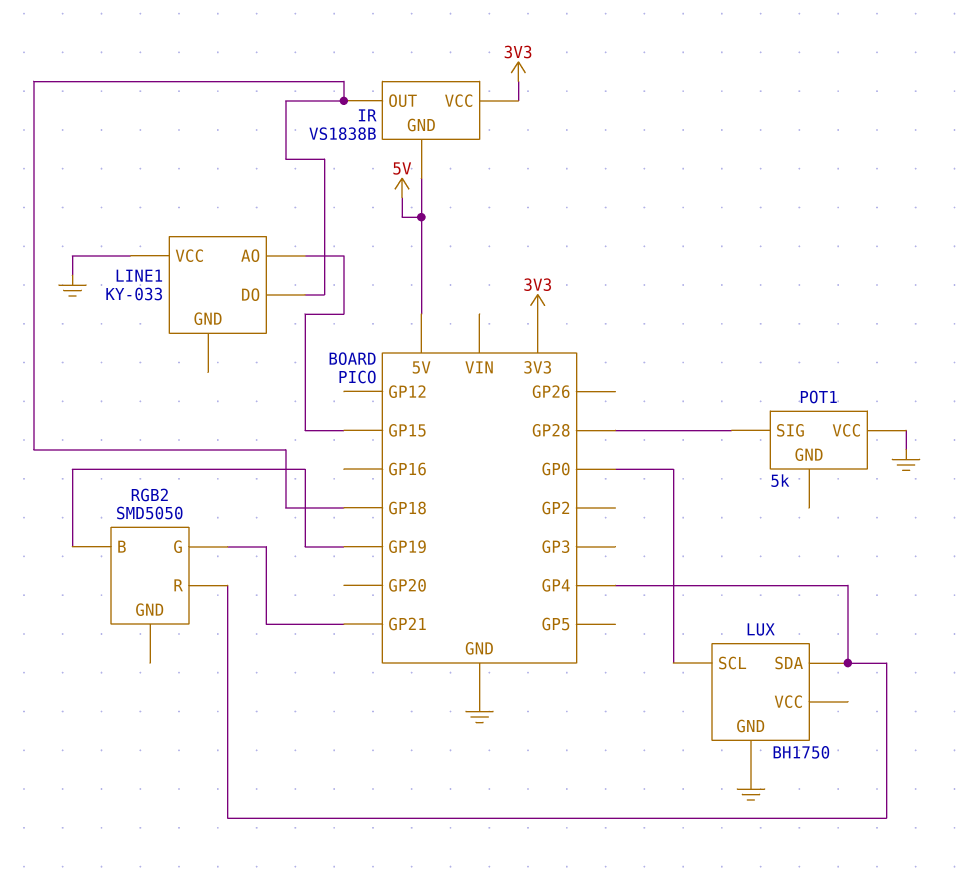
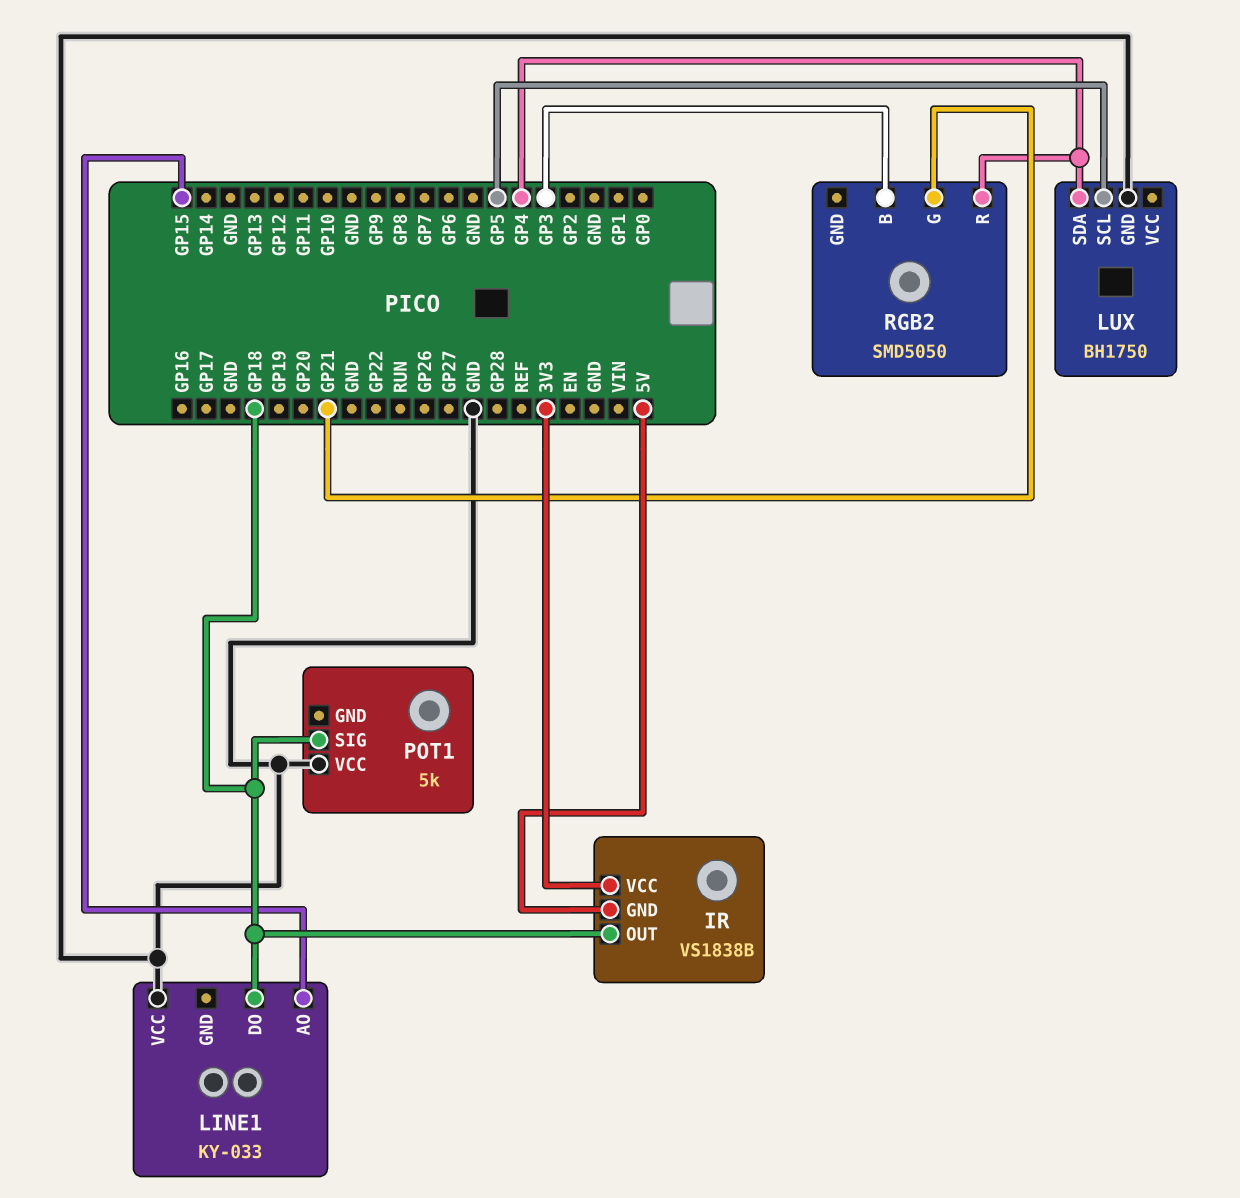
LUX pin SCL: GP0 -> GP5
POT1 pin SIG: GP28 -> GP18
RGB2 pin B: GP19 -> GP3

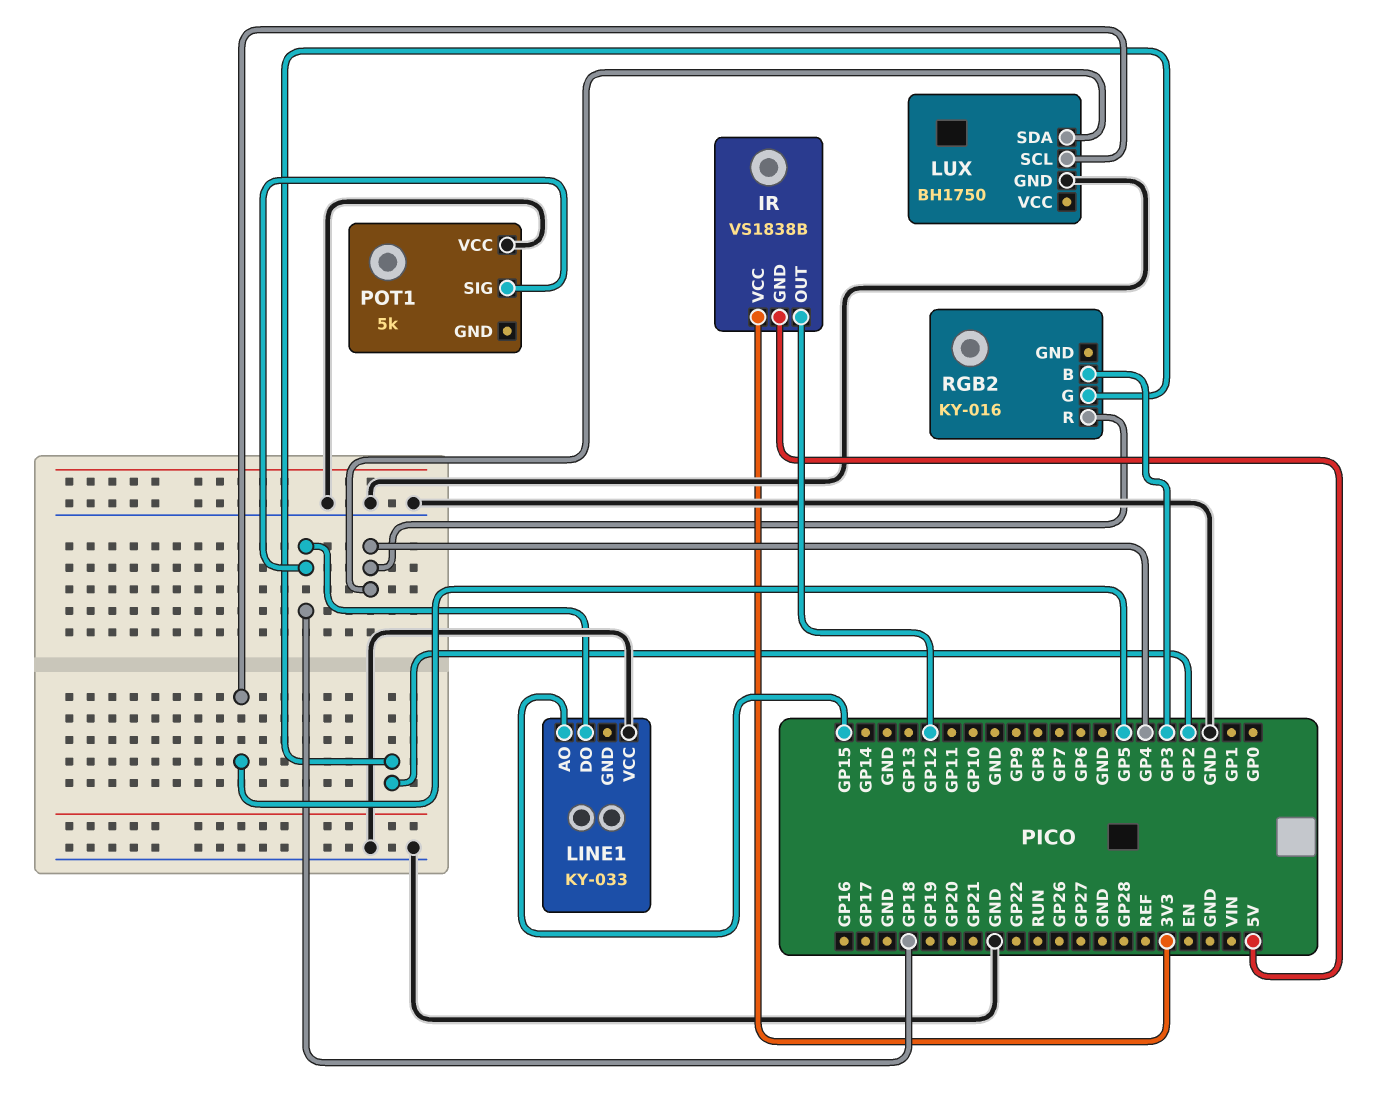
IR pin OUT: GP18 -> GP12
RGB2: SMD5050 -> KY-016
RGB2 pin G: GP21 -> GP2

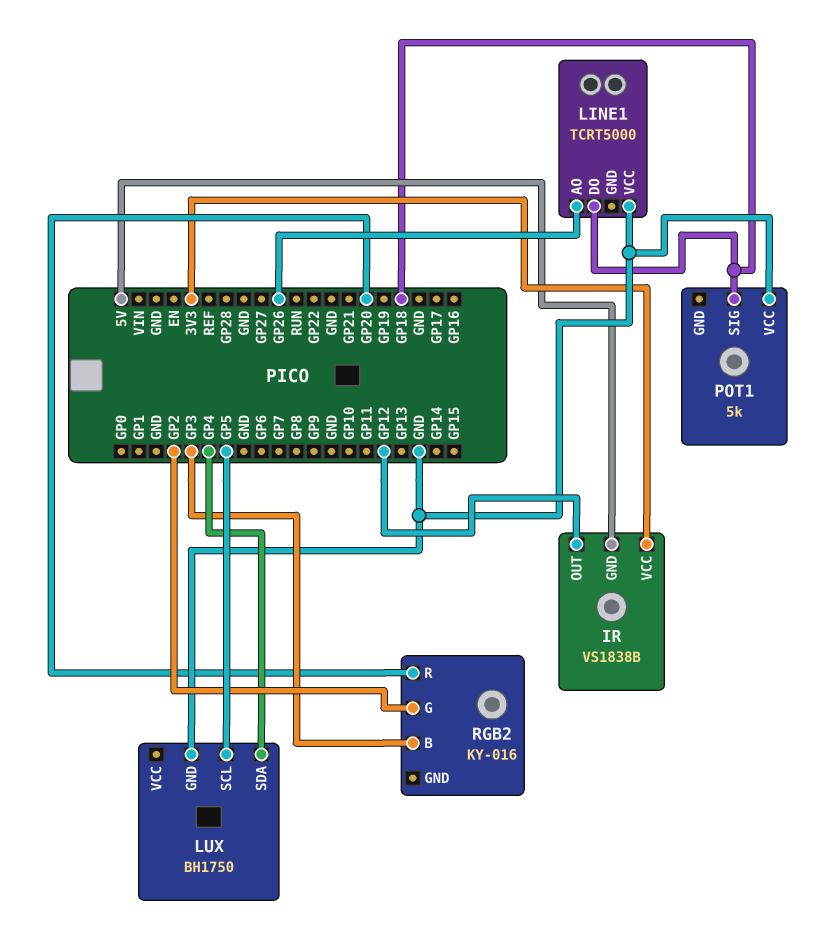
LINE1: KY-033 -> TCRT5000
LINE1 pin AO: GP15 -> GP26
RGB2 pin R: GP4 -> GP20

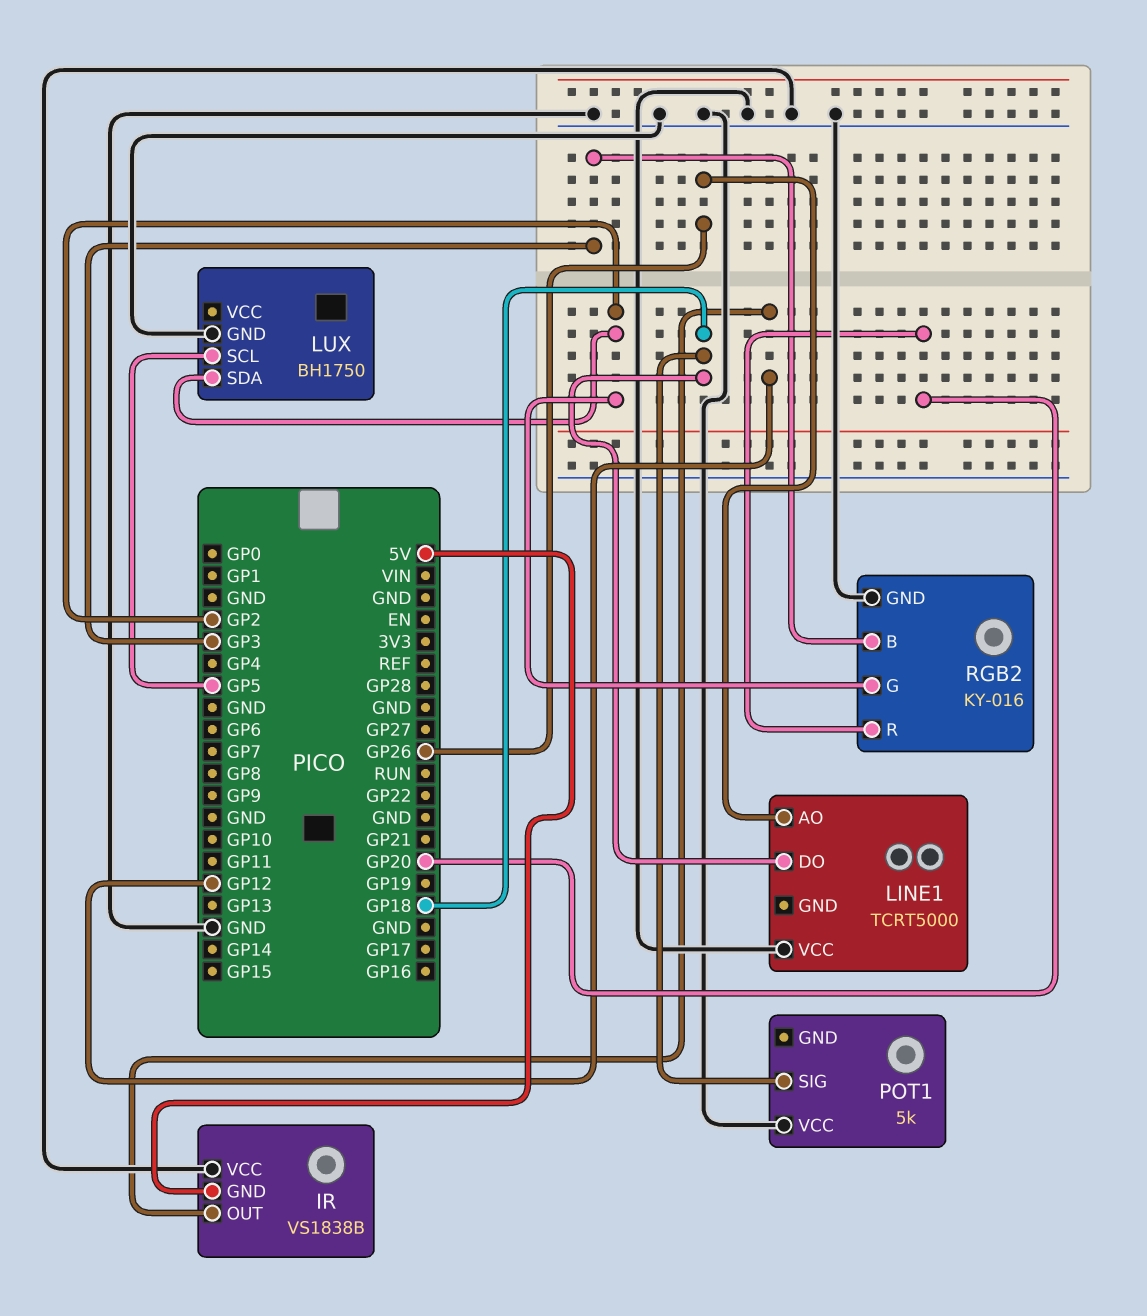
IR pin VCC: 3V3 -> GND
LUX pin SDA: GP4 -> GP2
RGB2 pin GND: none -> GND

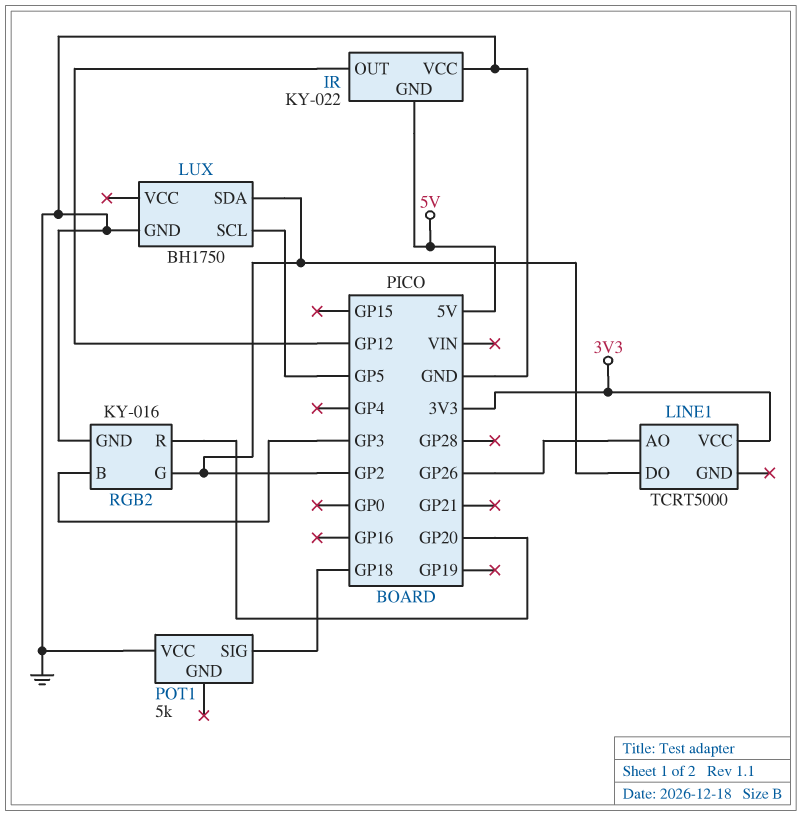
IR: VS1838B -> KY-022
LINE1 pin DO: GP18 -> GP2
LINE1 pin VCC: GND -> 3V3

